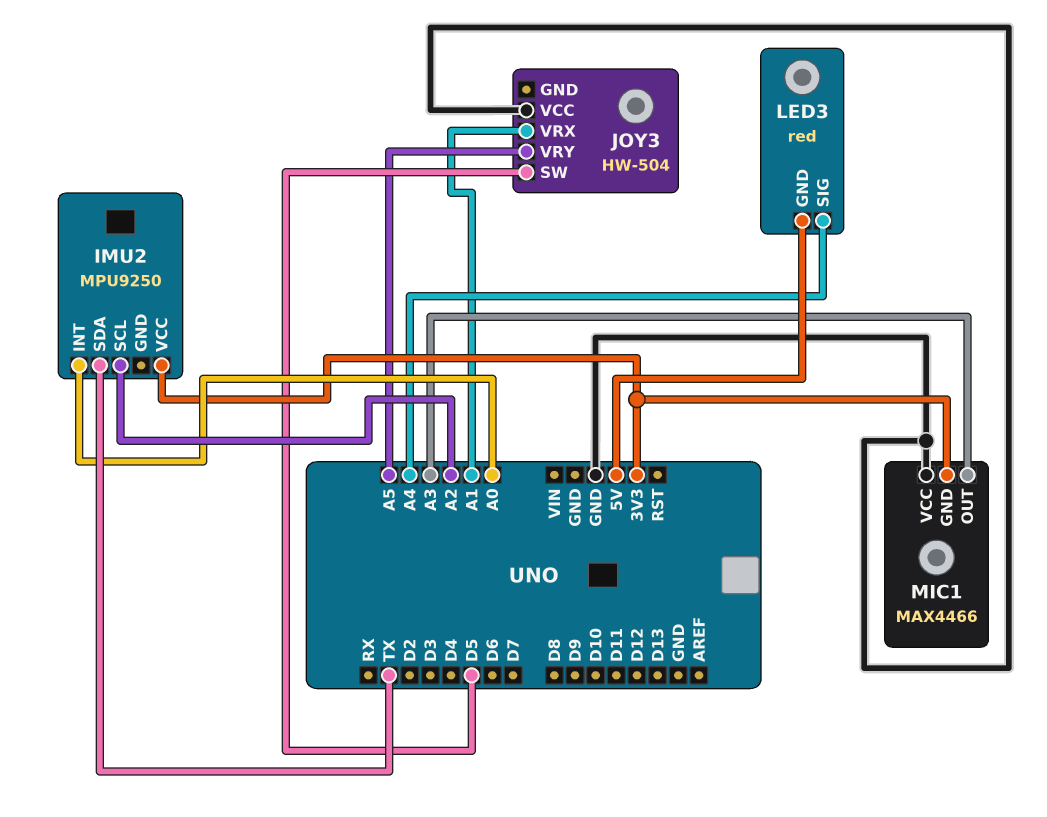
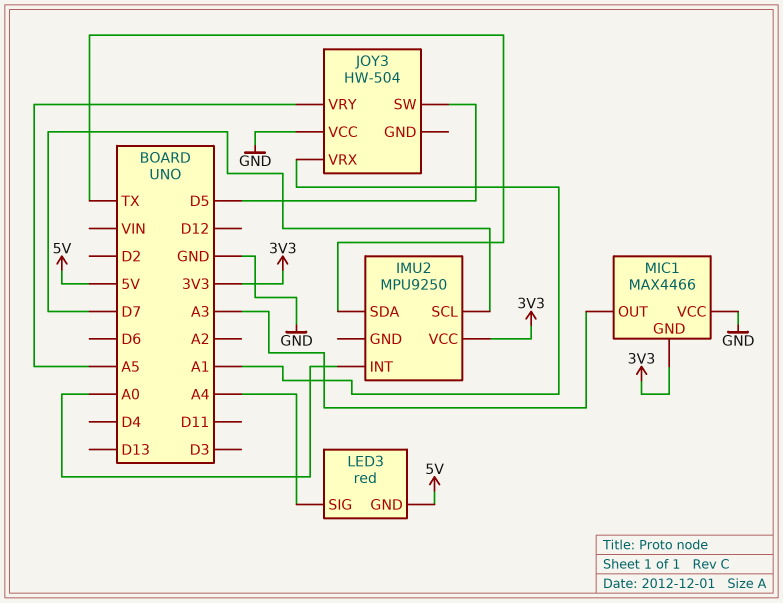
IMU2 pin SCL: A2 -> D7

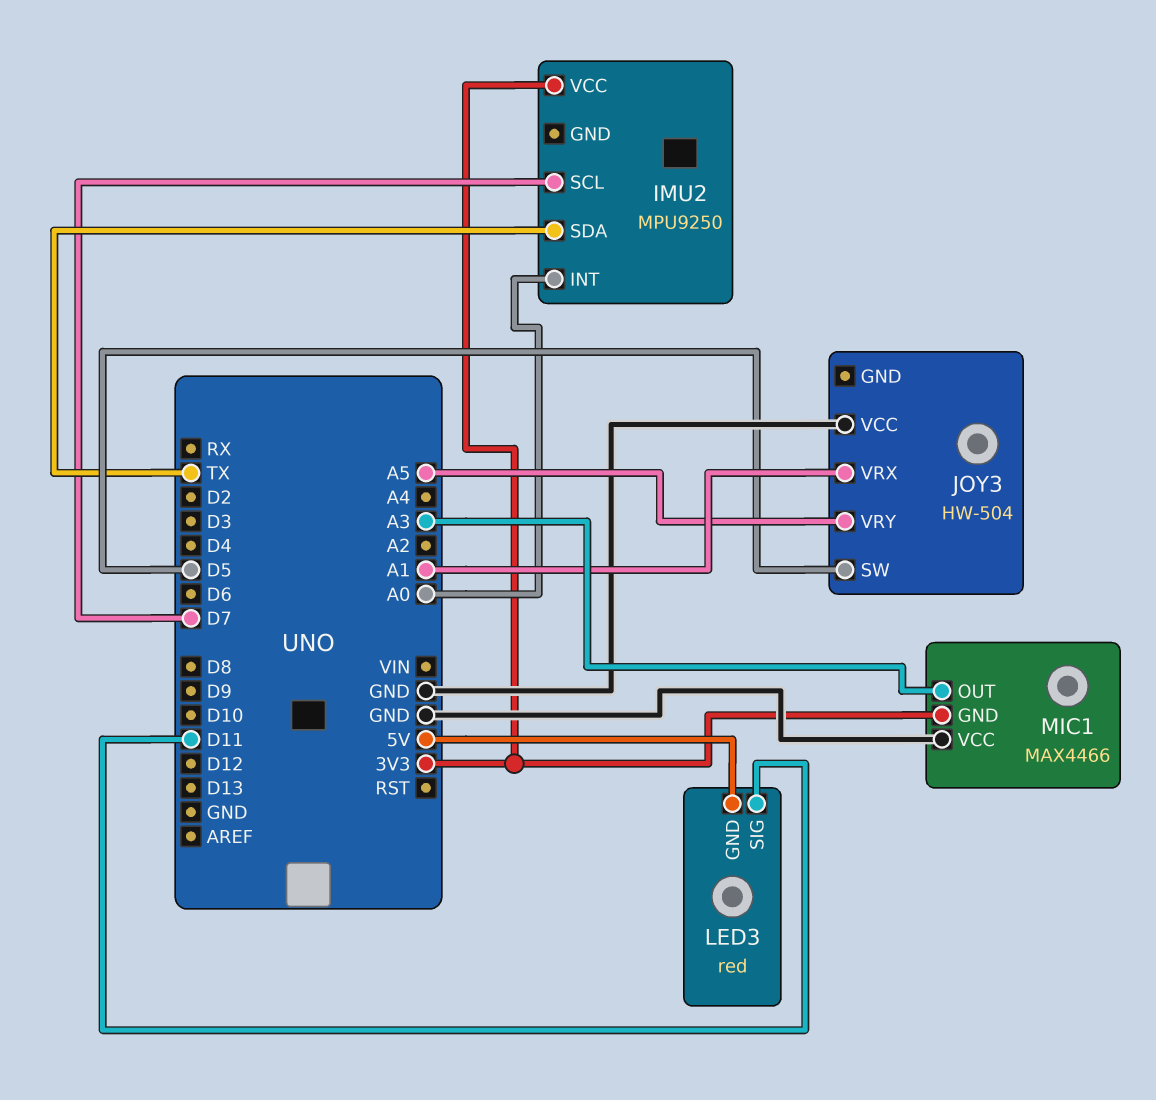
LED3 pin SIG: A4 -> D11

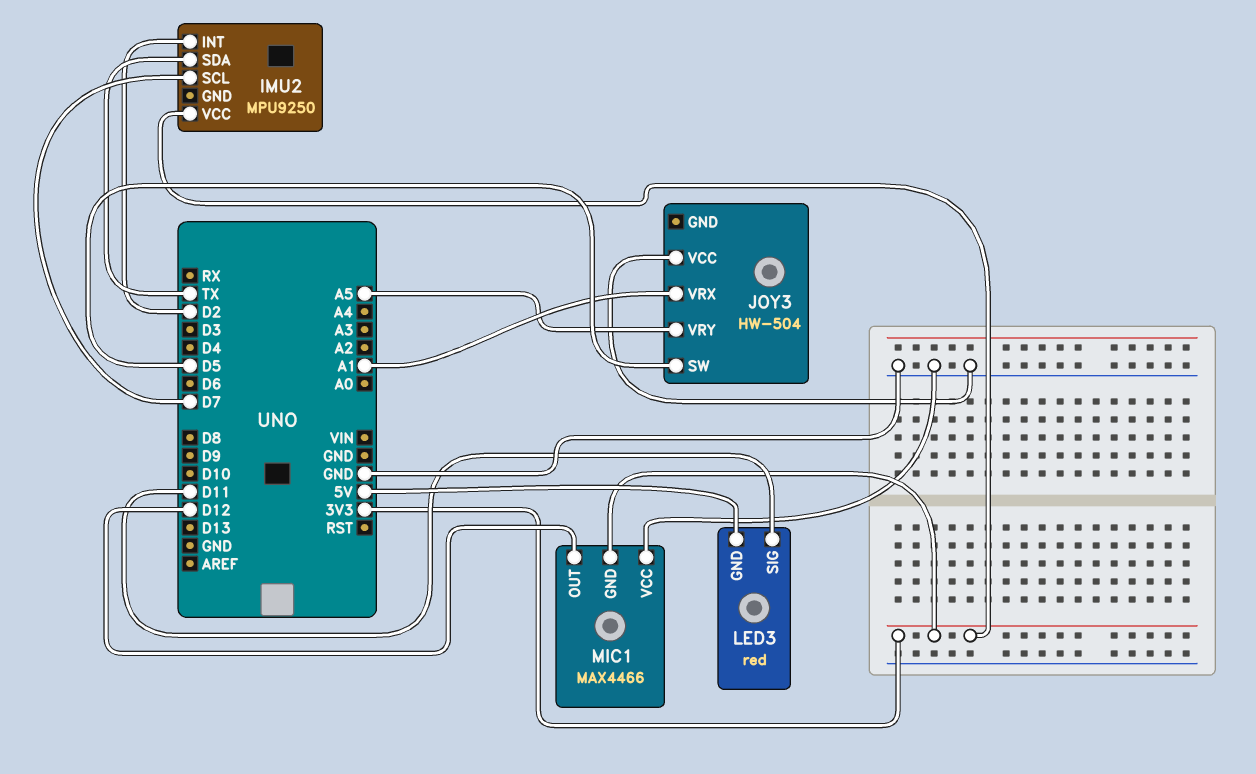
IMU2 pin INT: A0 -> D2
MIC1 pin OUT: A3 -> D12

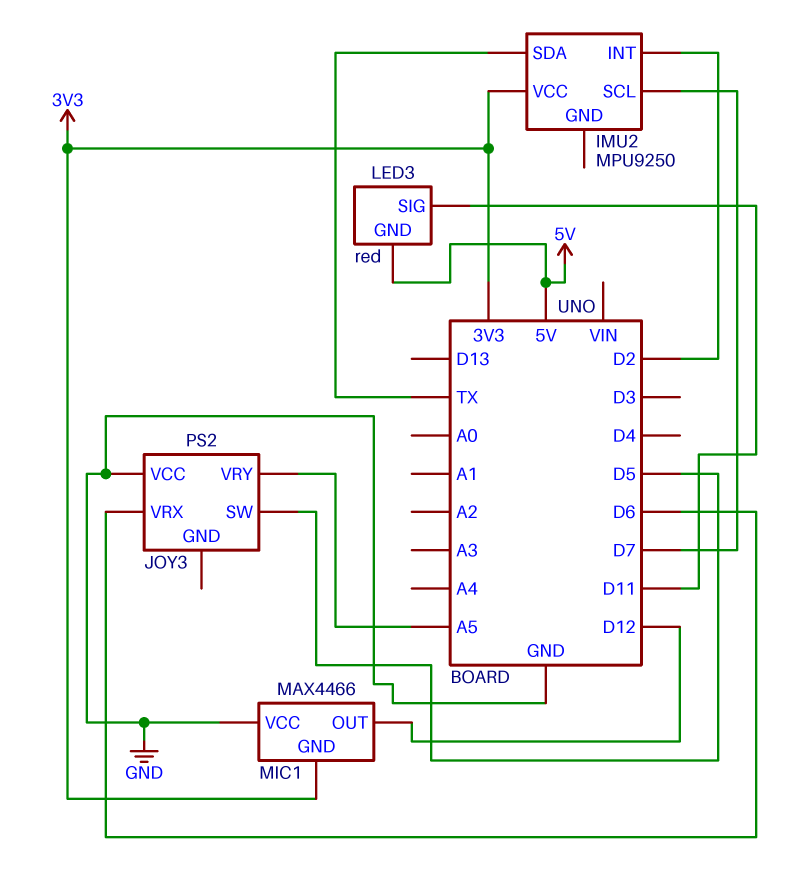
JOY3: HW-504 -> PS2
JOY3 pin VRX: A1 -> D6

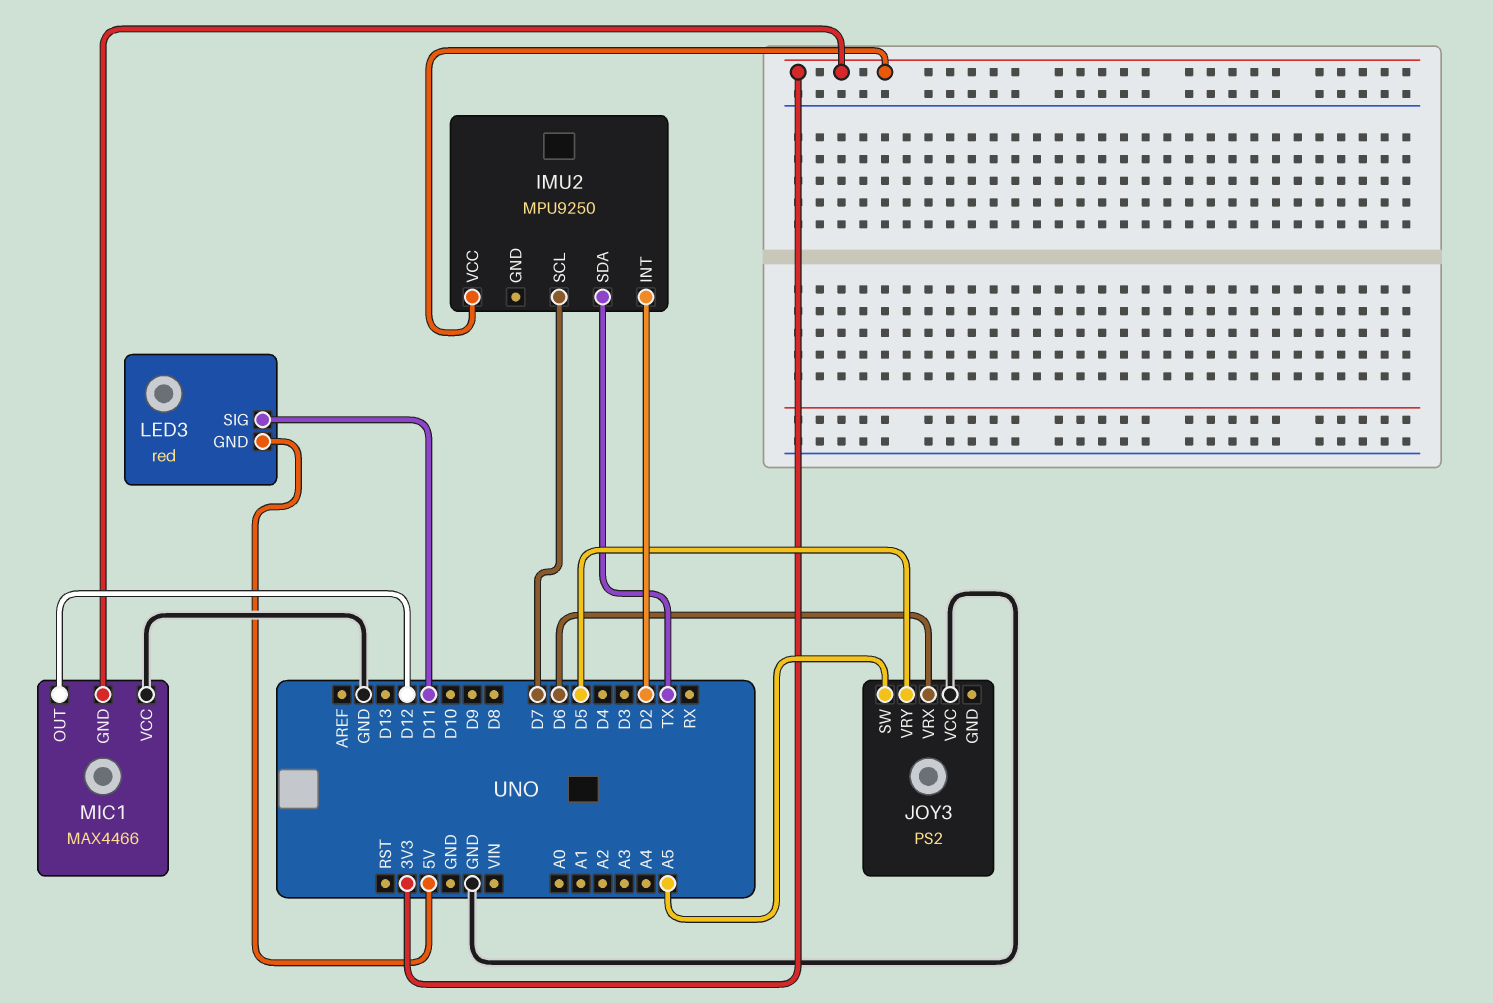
JOY3 pin SW: D5 -> A5
JOY3 pin VRY: A5 -> D5

